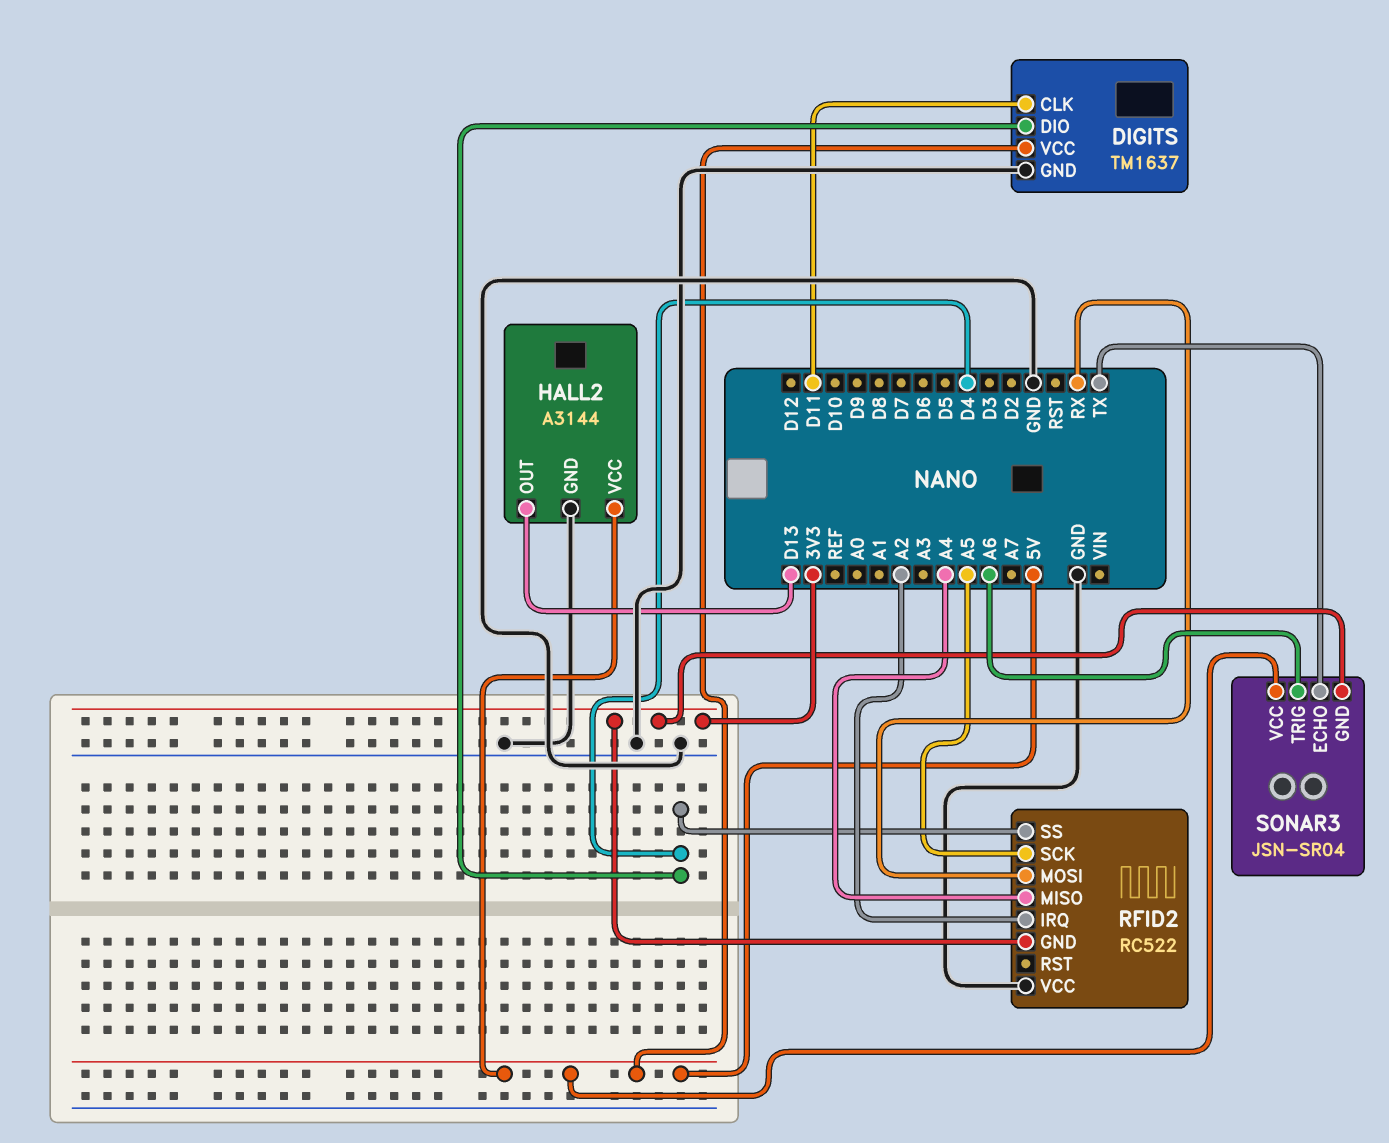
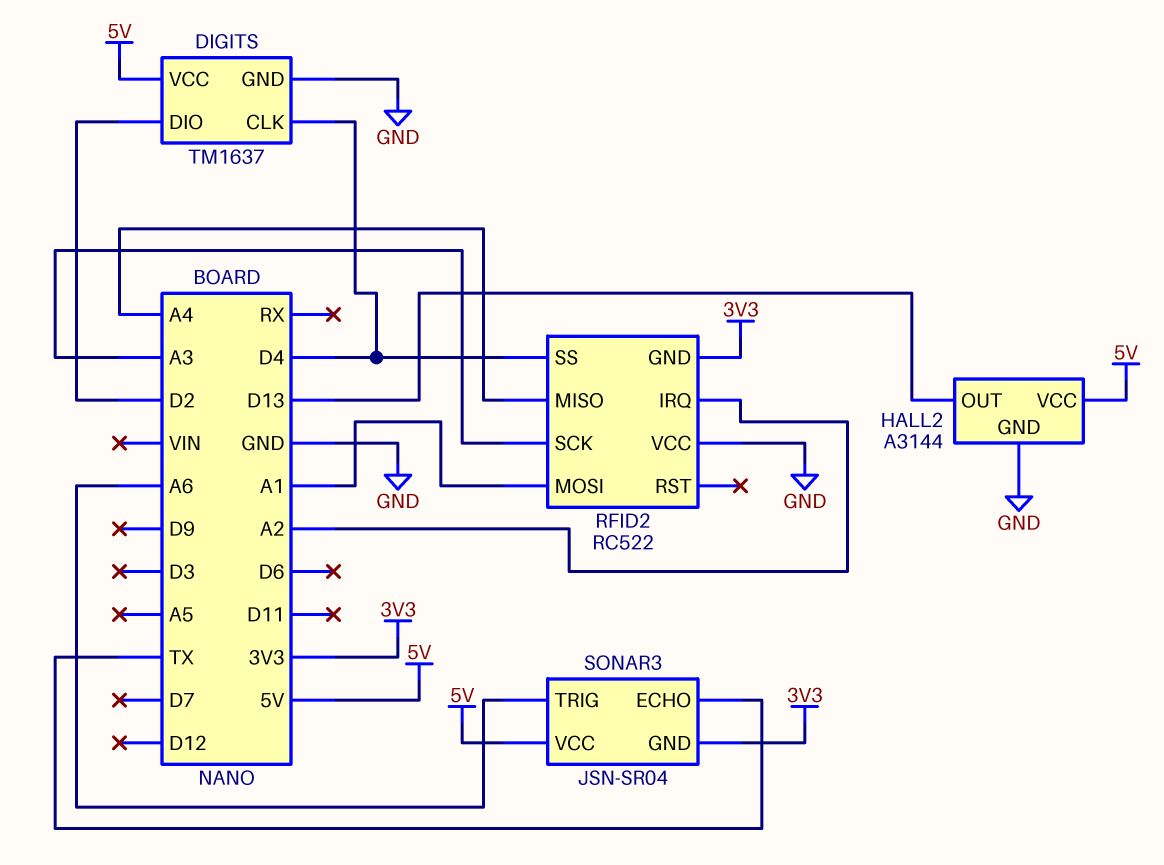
DIGITS pin CLK: D11 -> D4
DIGITS pin DIO: D4 -> D2
RFID2 pin MOSI: RX -> A1
RFID2 pin SCK: A5 -> A3

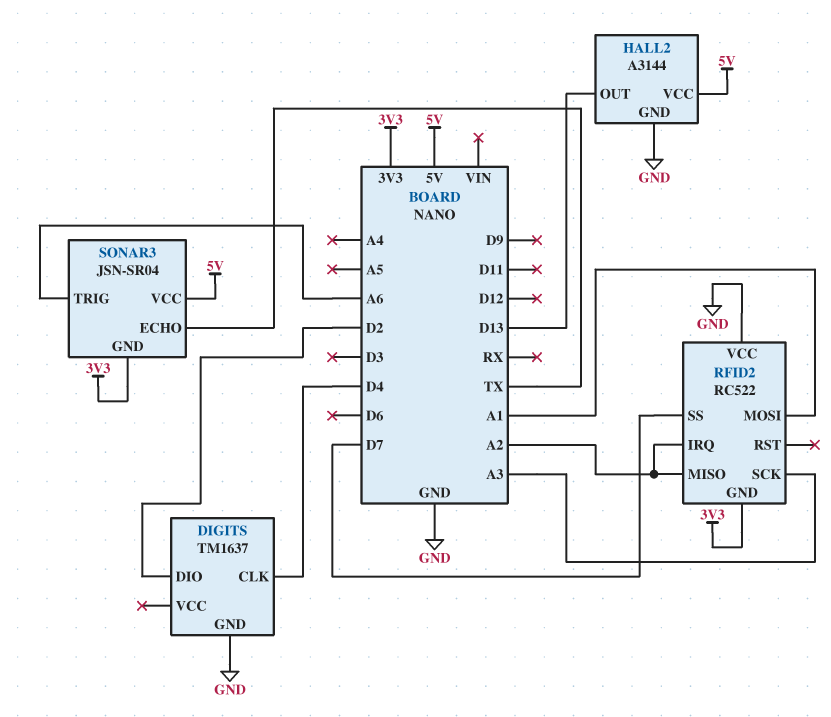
DIGITS pin VCC: 5V -> none
RFID2 pin MISO: A4 -> A2
RFID2 pin SS: D4 -> D7

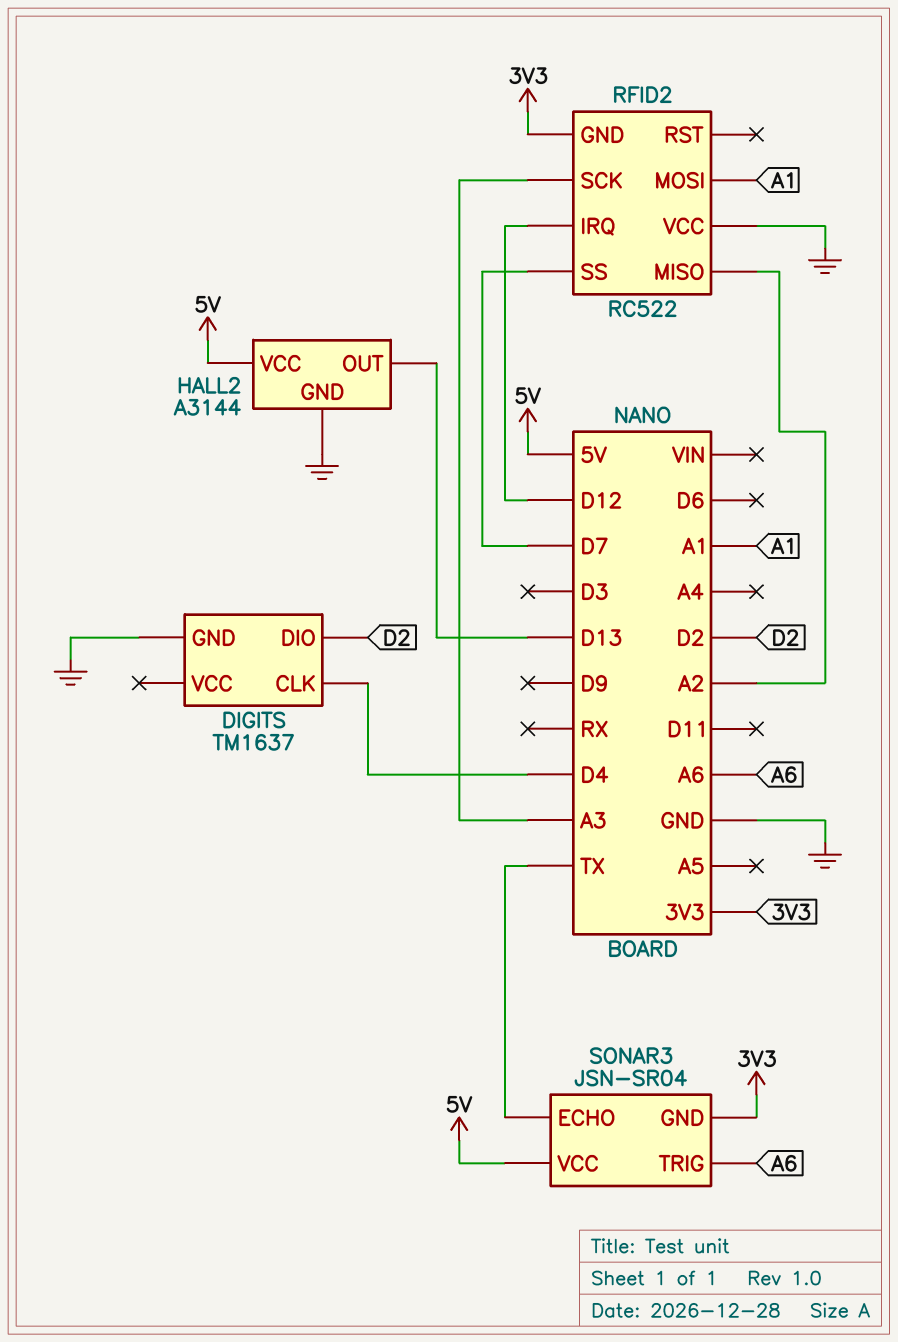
RFID2 pin IRQ: A2 -> D12

